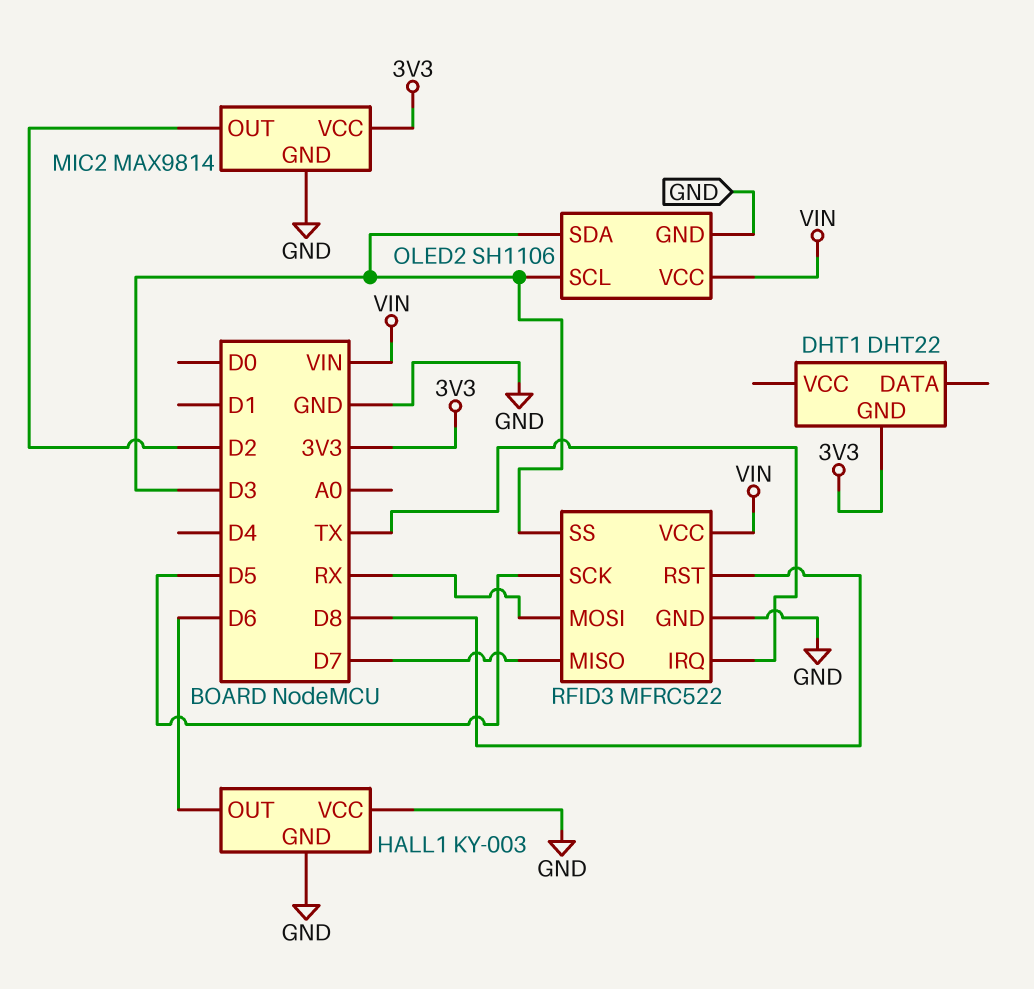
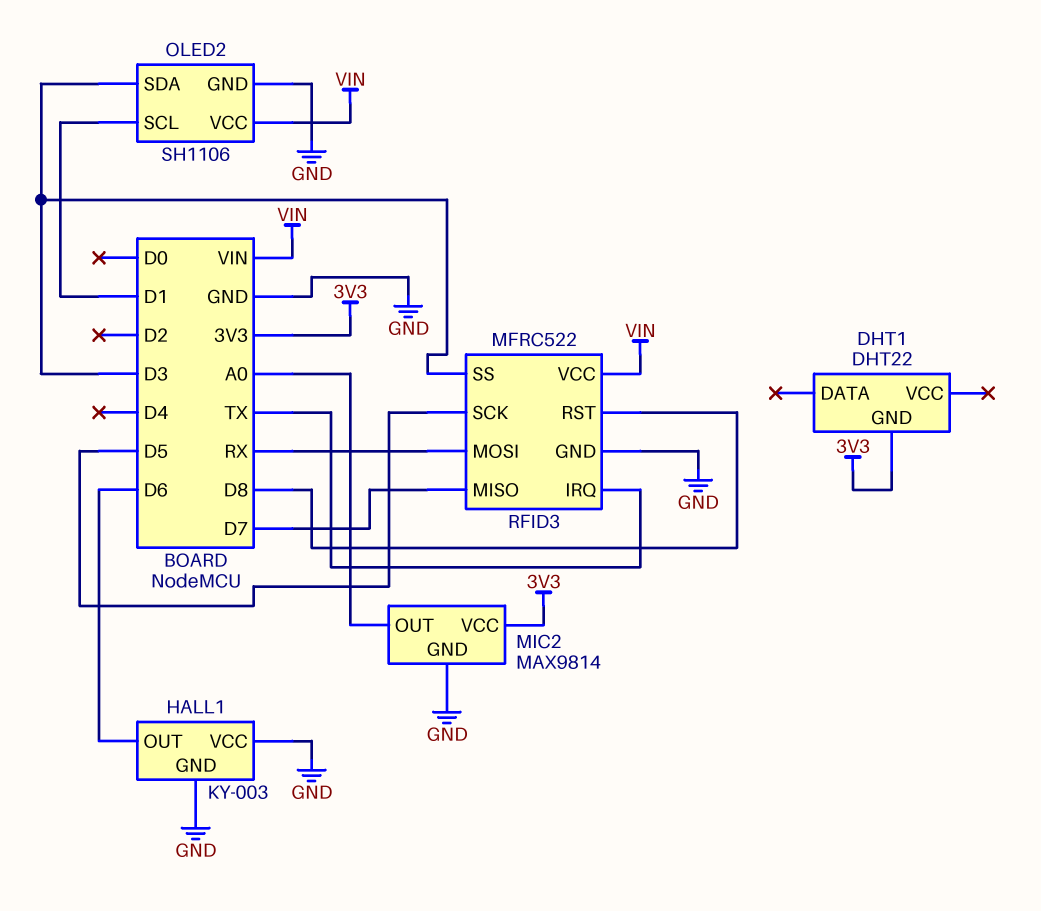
MIC2 pin OUT: D2 -> A0
OLED2 pin SCL: D3 -> D1

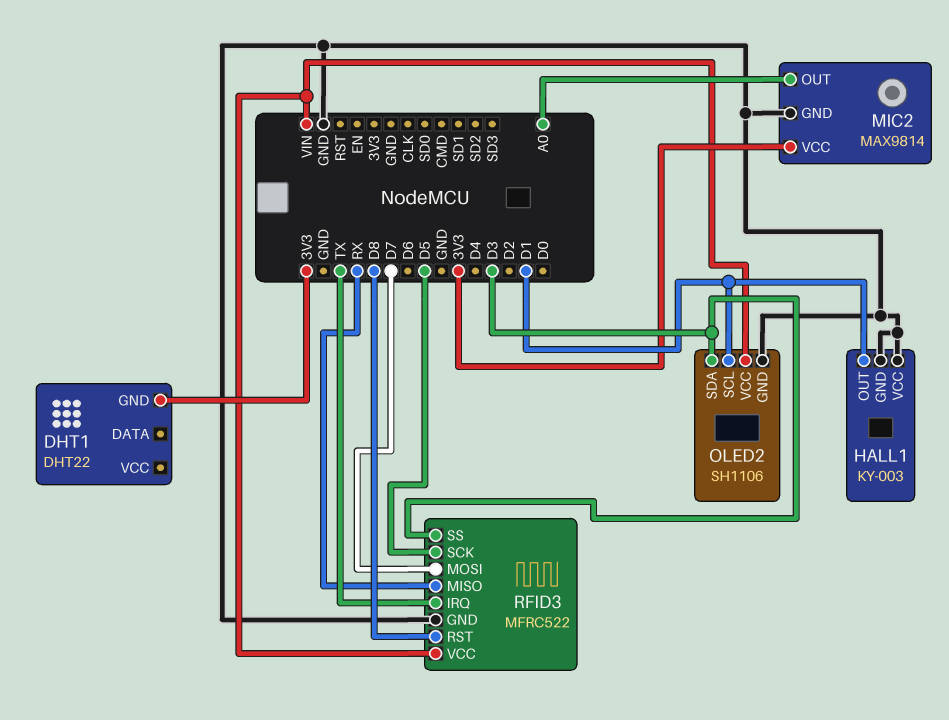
HALL1 pin OUT: D6 -> D1
RFID3 pin MISO: D7 -> RX
RFID3 pin MOSI: RX -> D7

